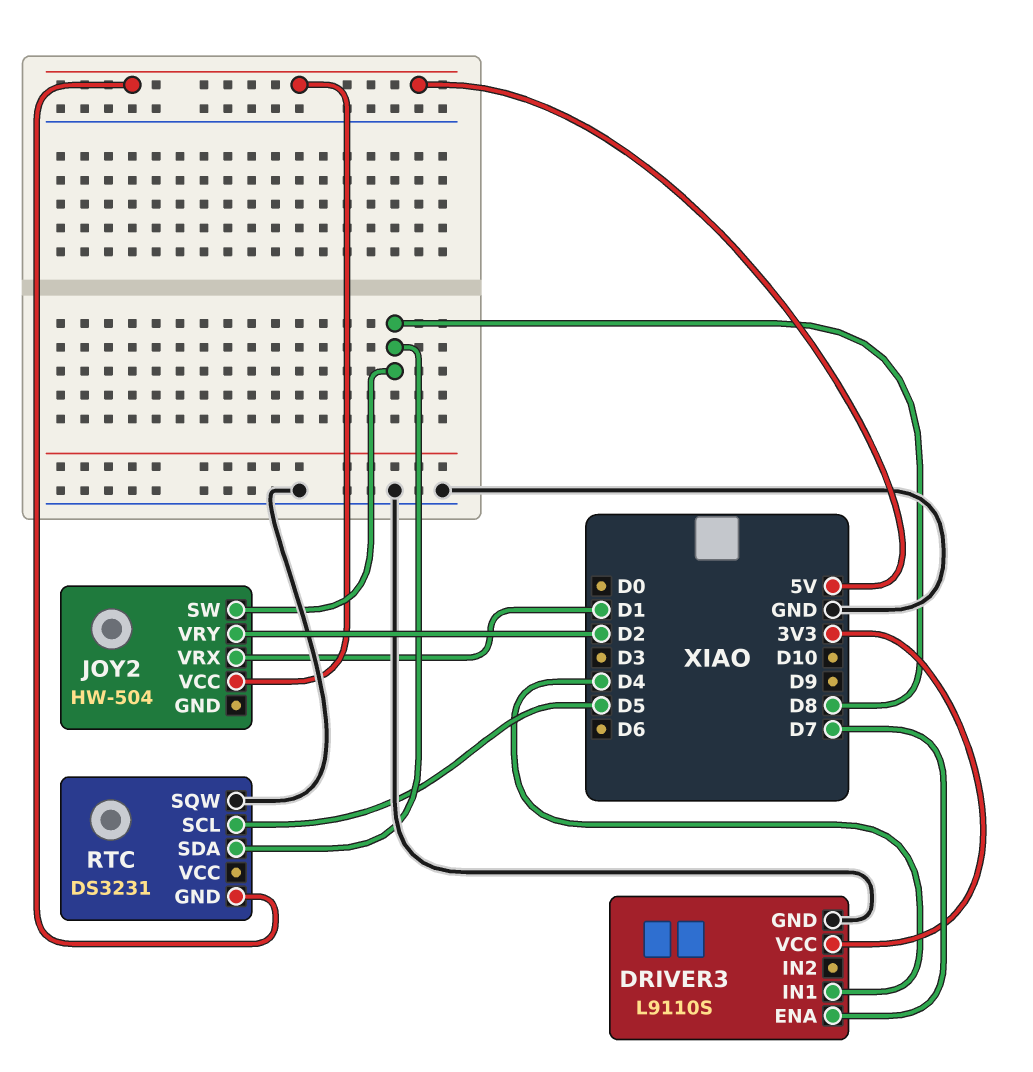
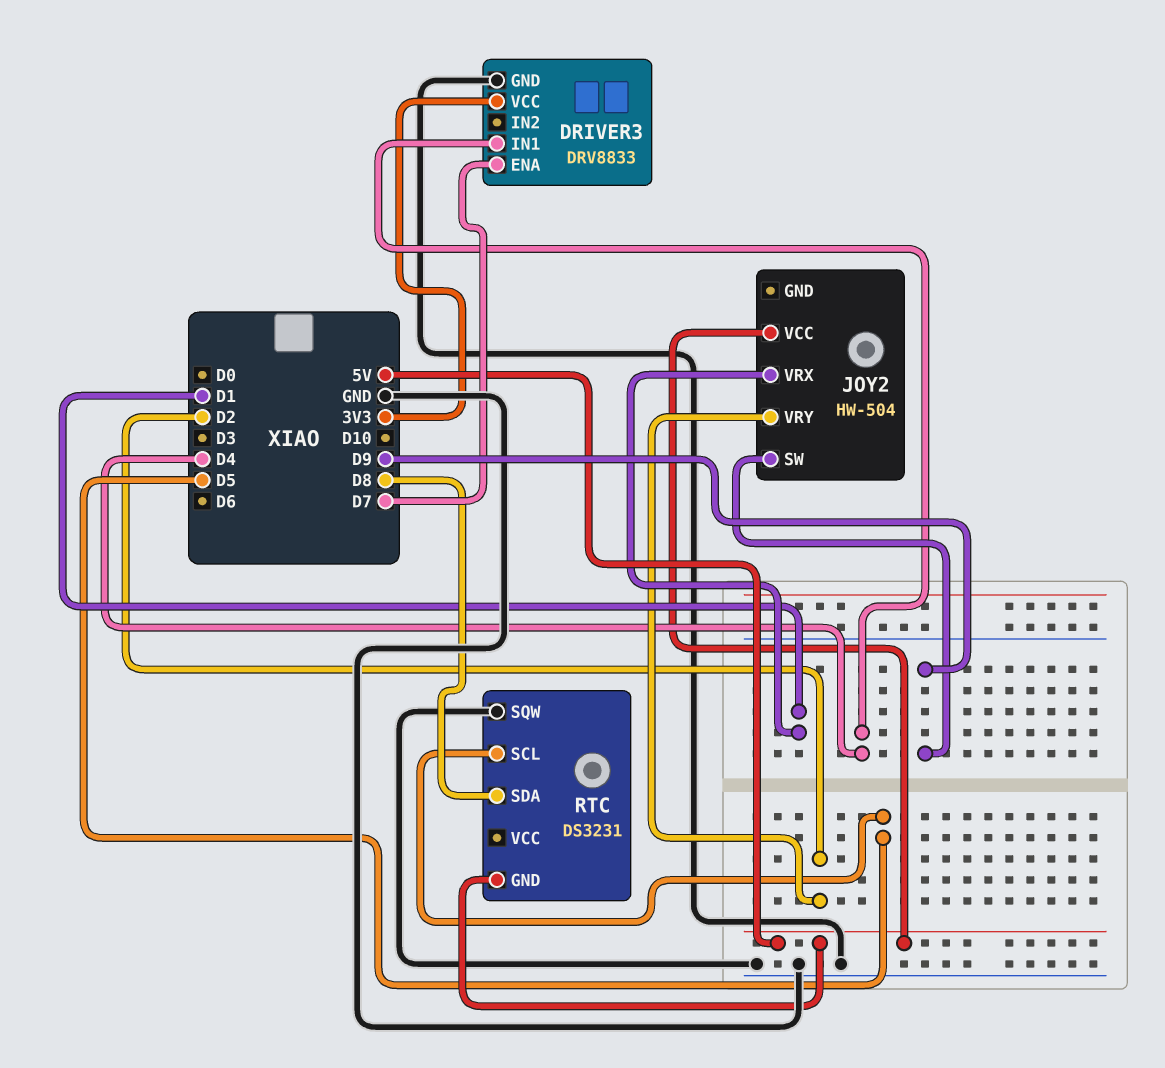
DRIVER3: L9110S -> DRV8833
JOY2 pin SW: D8 -> D9

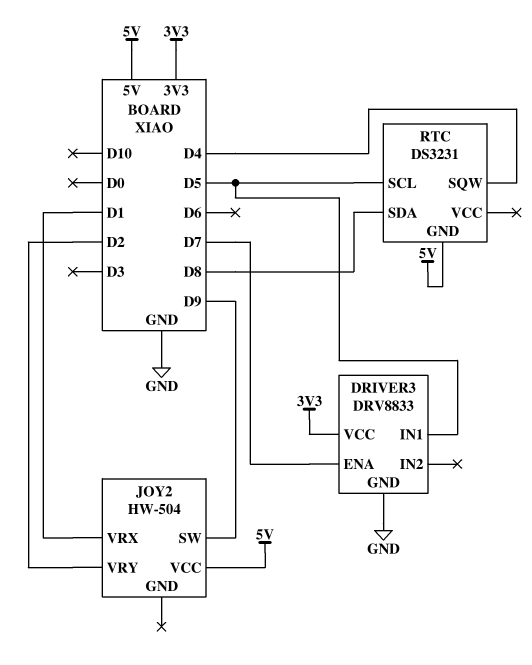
DRIVER3 pin IN1: D4 -> D5
RTC pin SQW: GND -> D4

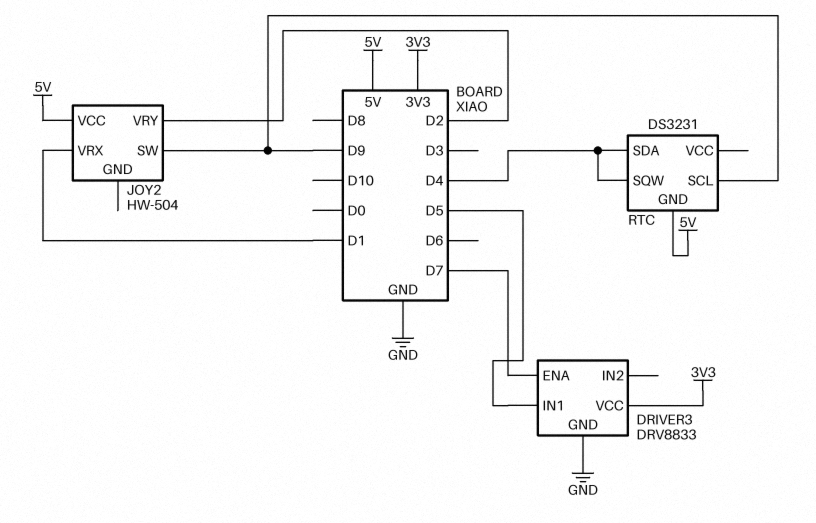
RTC pin SCL: D5 -> D9
RTC pin SDA: D8 -> D4

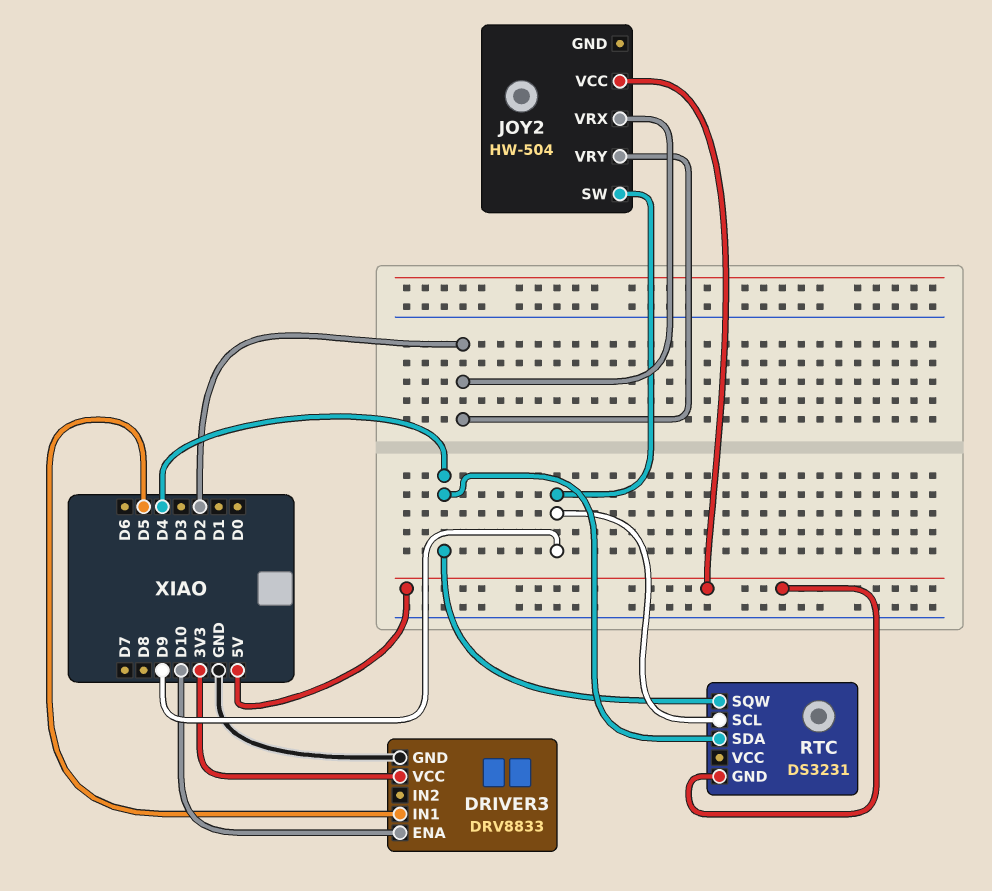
DRIVER3 pin ENA: D7 -> D10
JOY2 pin VRX: D1 -> D2

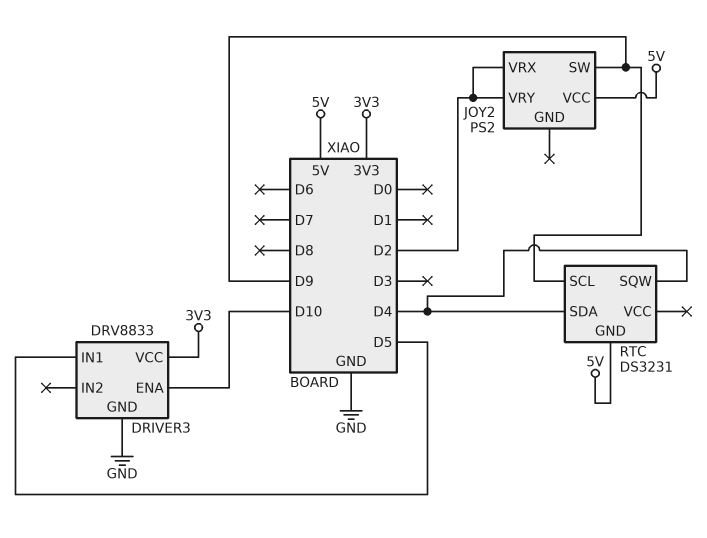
JOY2: HW-504 -> PS2

